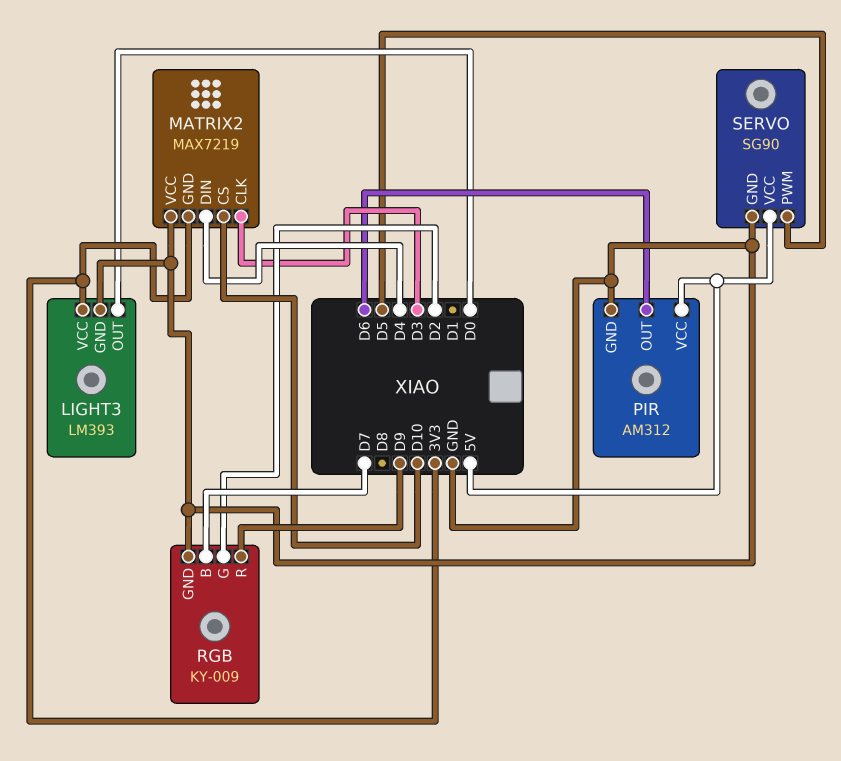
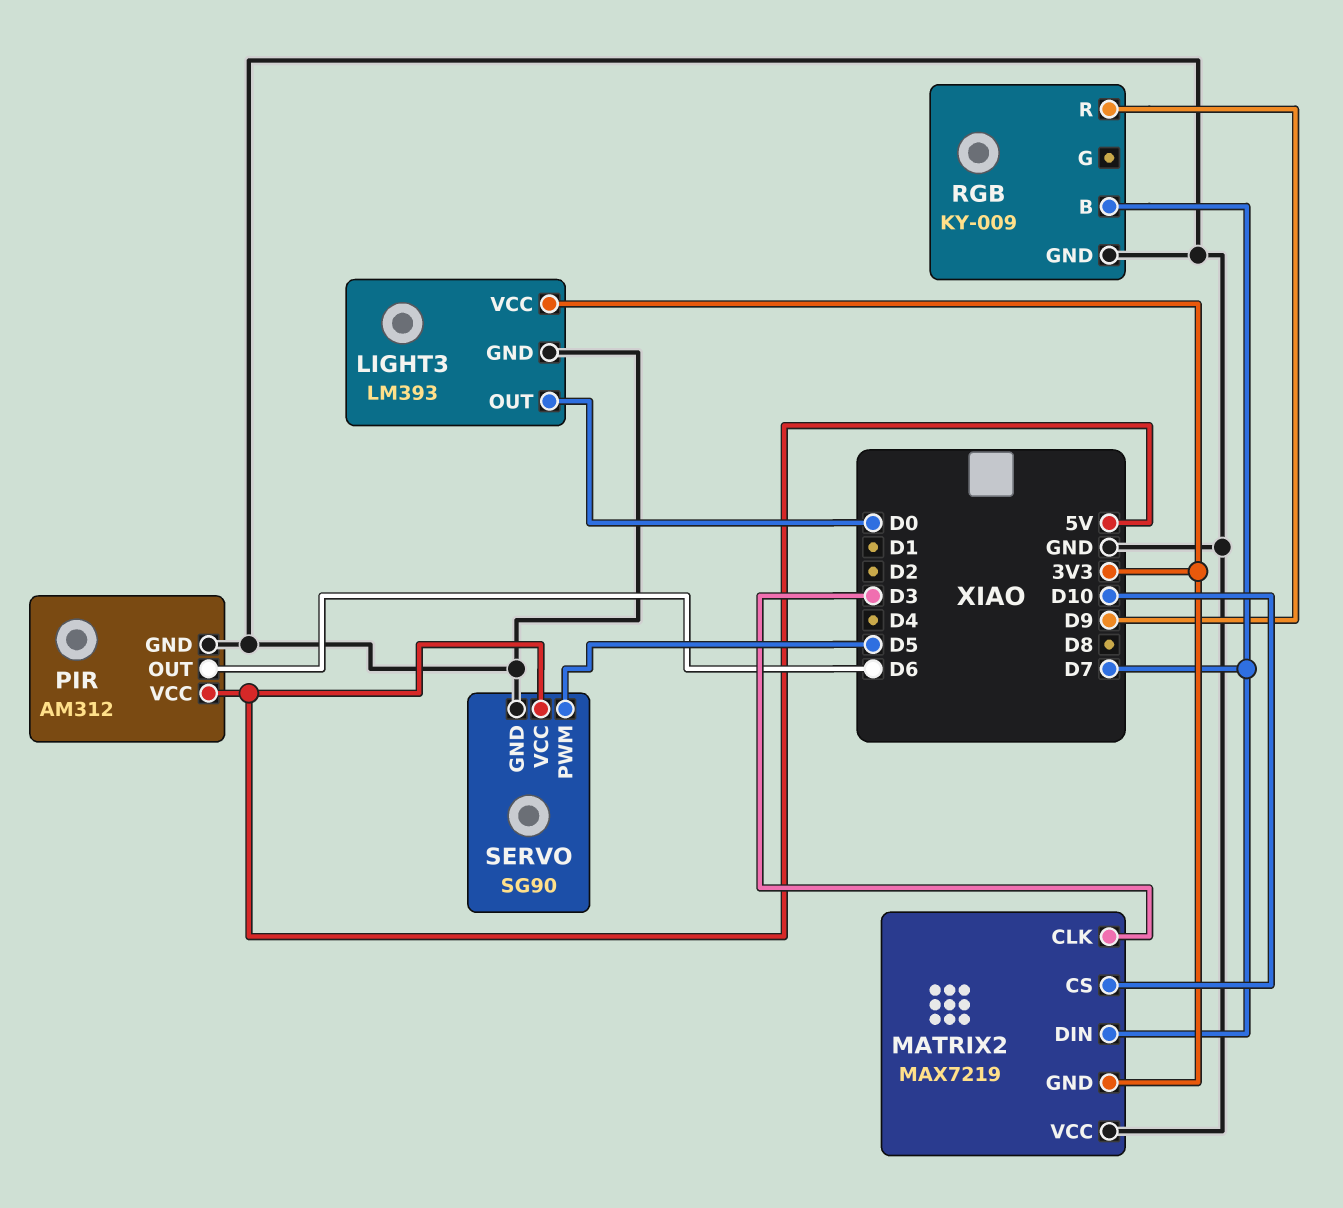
MATRIX2 pin DIN: D4 -> D7
RGB pin G: D2 -> none

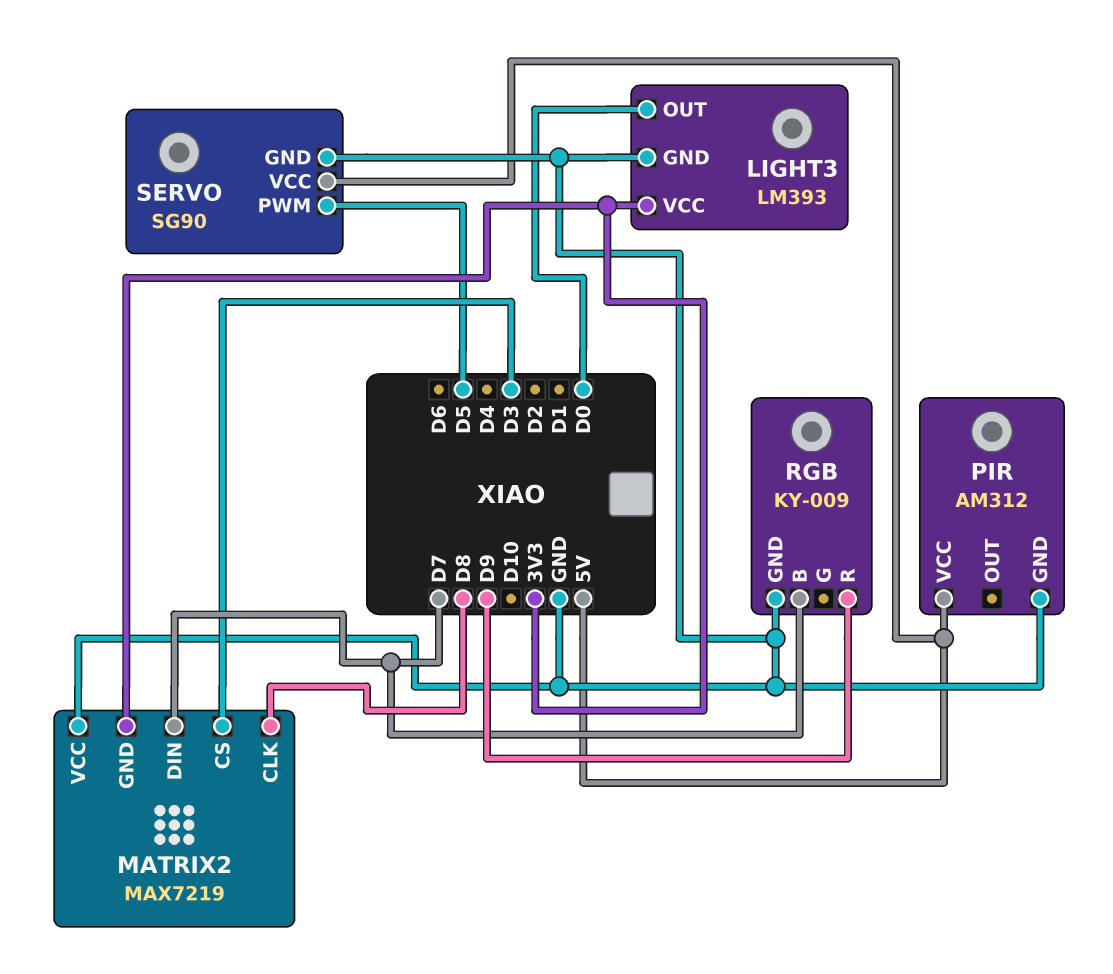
MATRIX2 pin CLK: D3 -> D8
MATRIX2 pin CS: D10 -> D3
PIR pin OUT: D6 -> none

